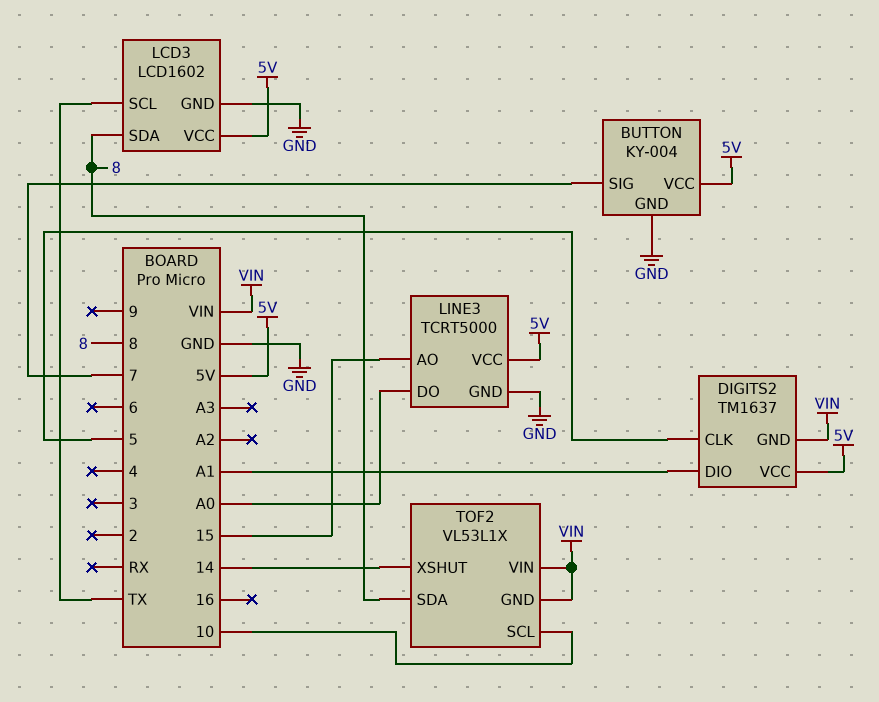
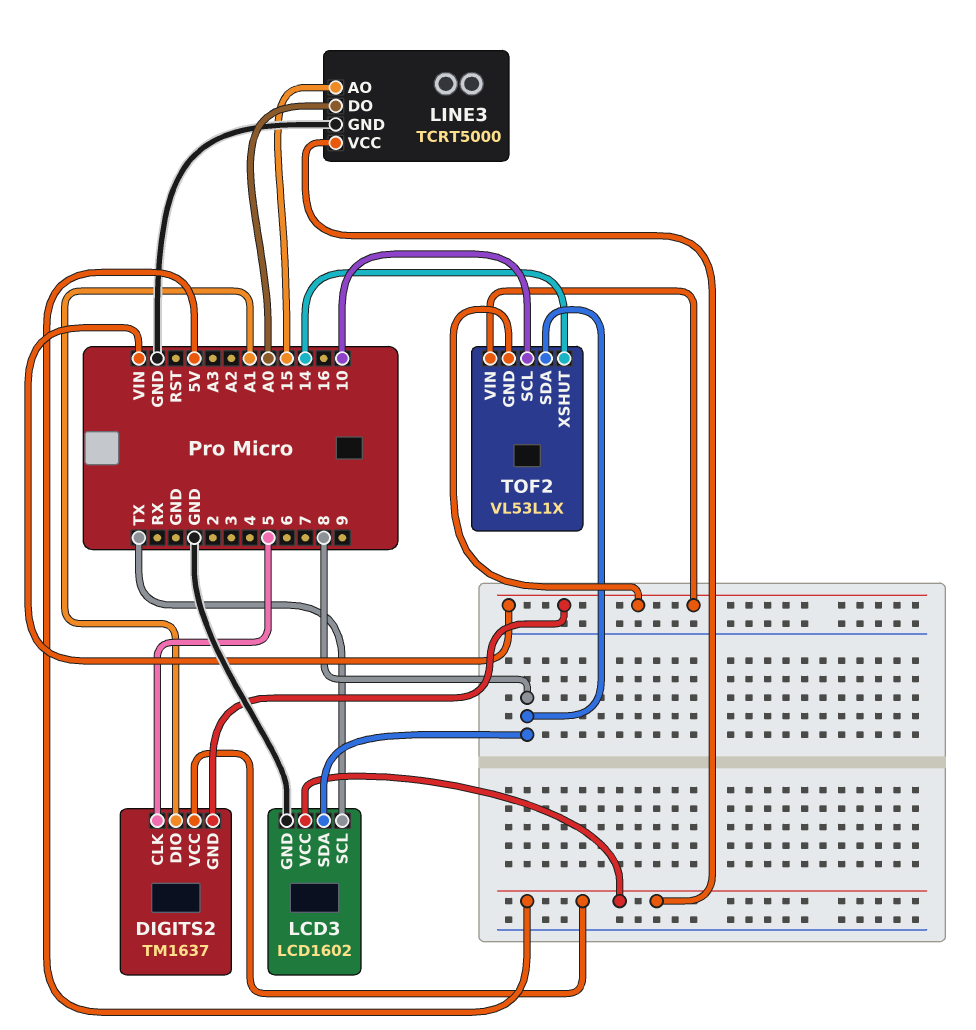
BUTTON: KY-004 -> none
BUTTON pin GND: GND -> none
BUTTON pin SIG: 7 -> none
BUTTON pin VCC: 5V -> none

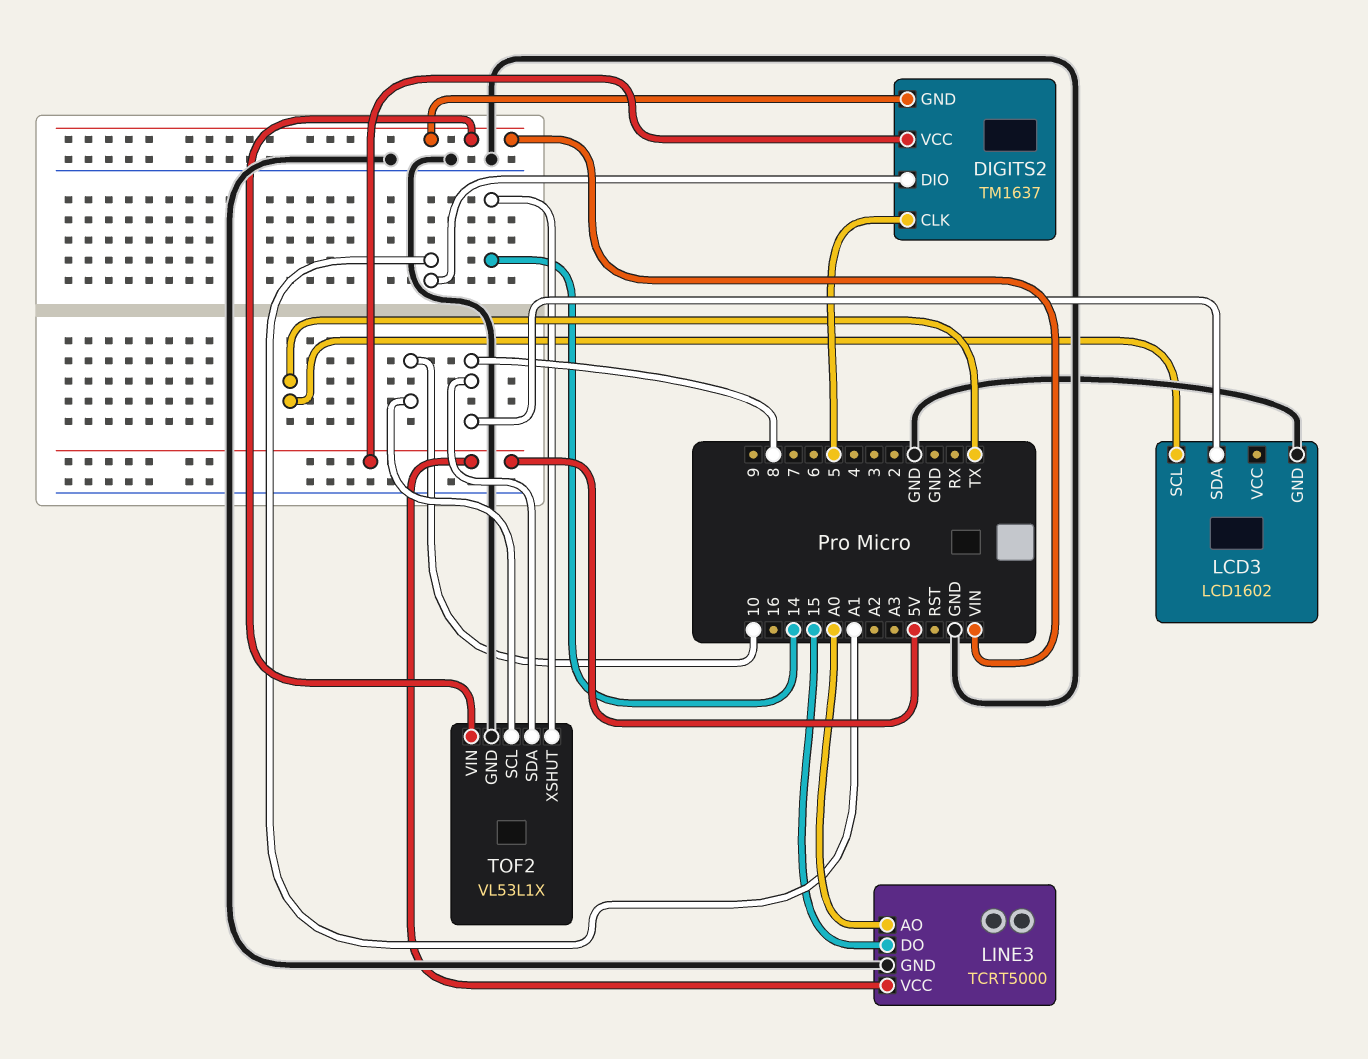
LCD3 pin VCC: 5V -> none
LINE3 pin AO: 15 -> A0
LINE3 pin DO: A0 -> 15
TOF2 pin GND: VIN -> GND

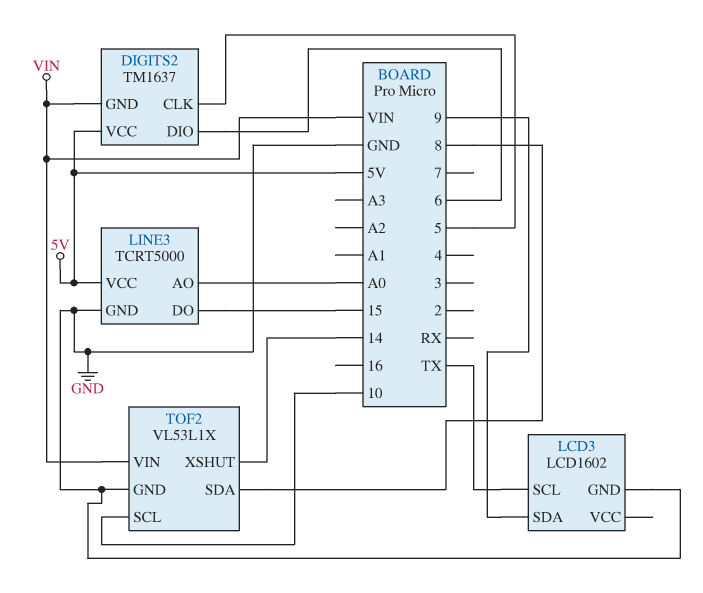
DIGITS2 pin DIO: A1 -> 6
LCD3 pin SDA: 8 -> 9

